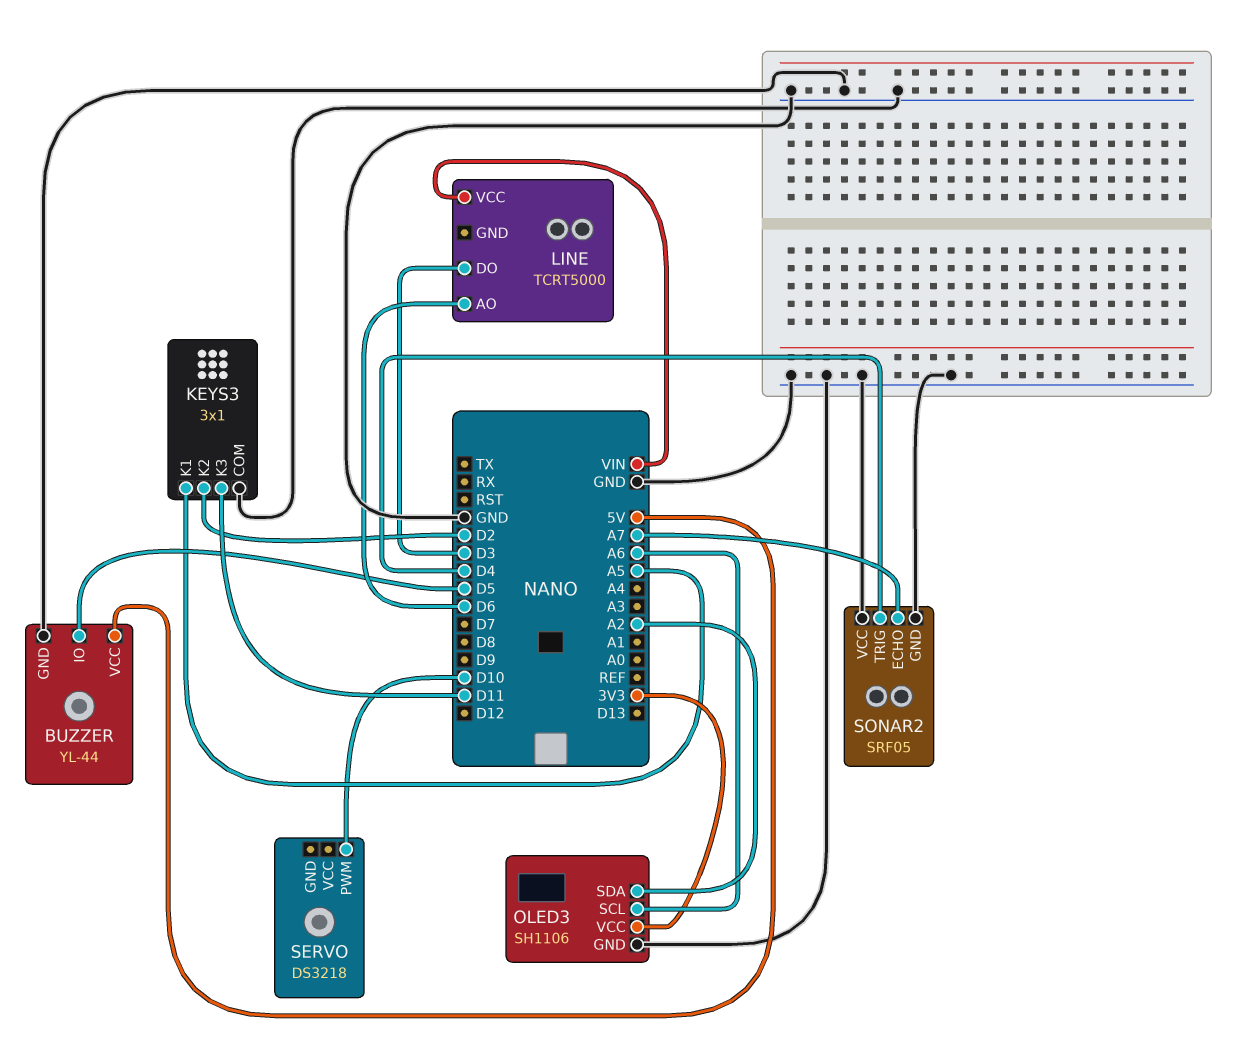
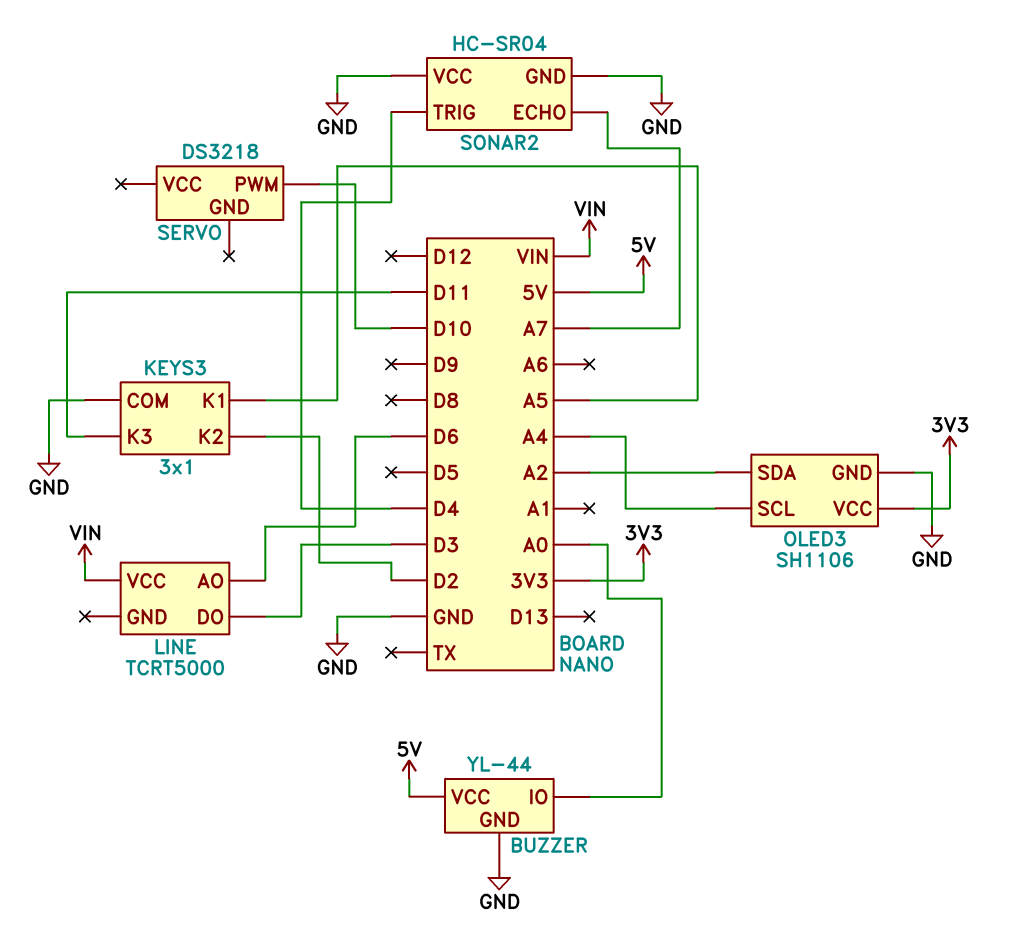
BUZZER pin IO: D5 -> A0
OLED3 pin SCL: A6 -> A4
SONAR2: SRF05 -> HC-SR04

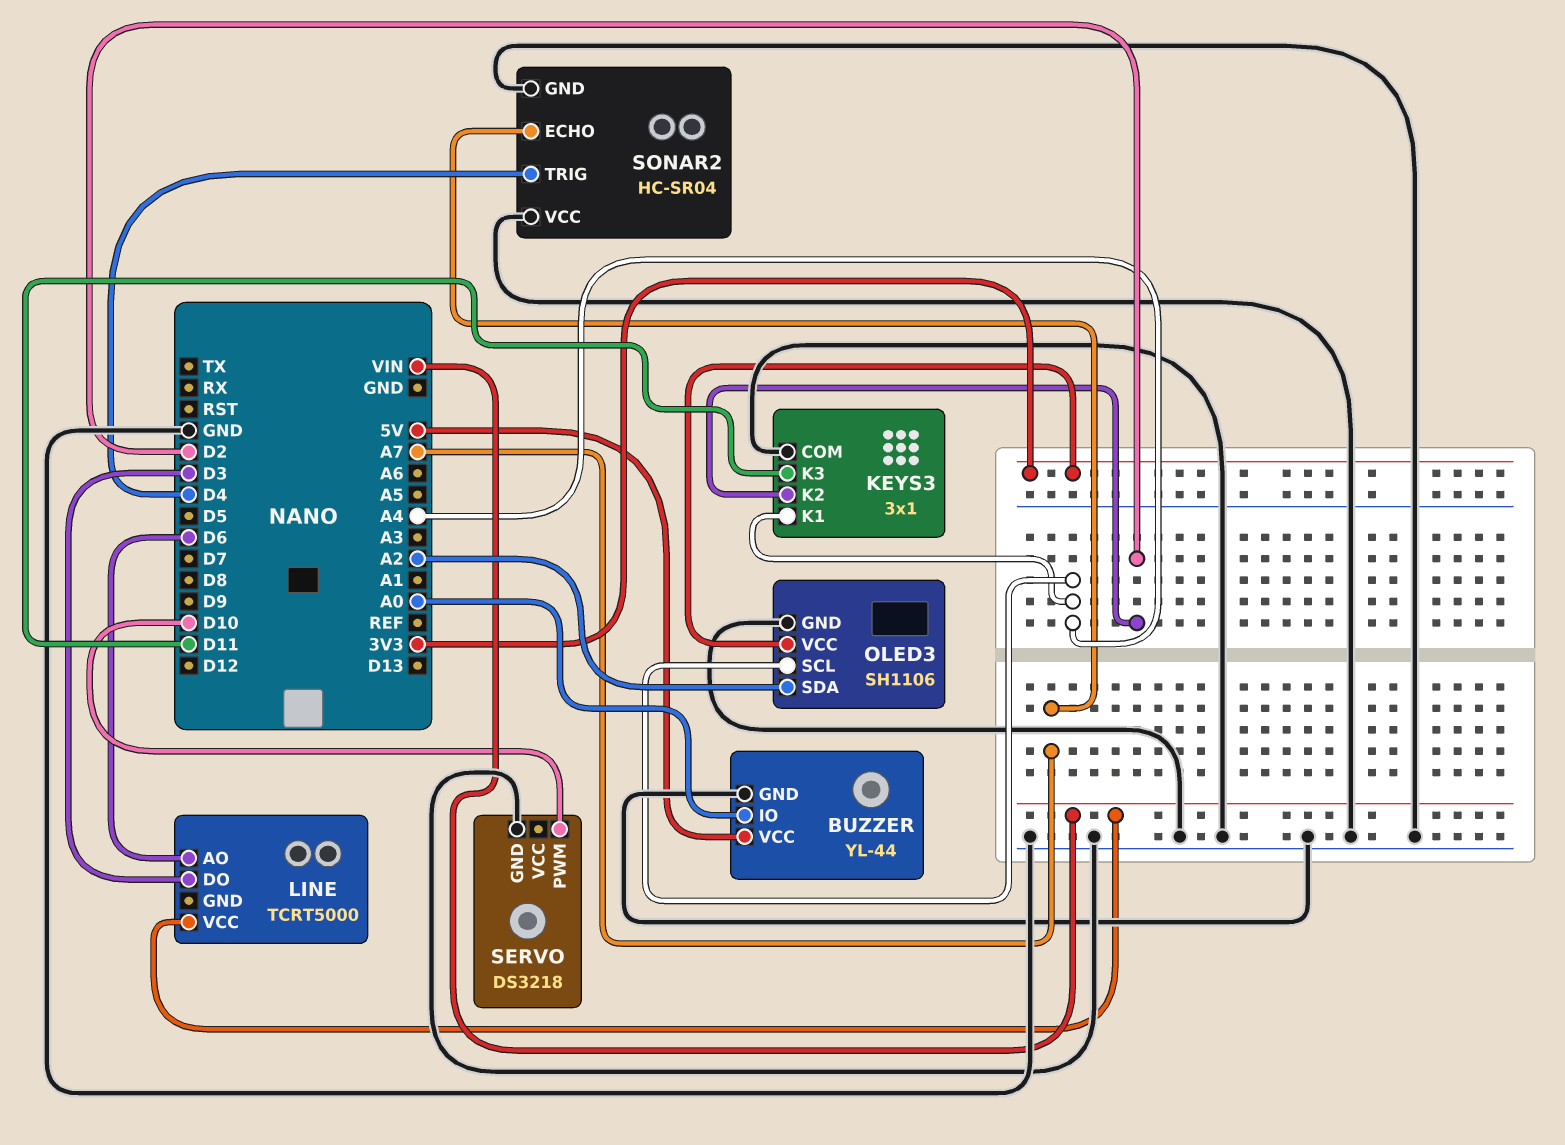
KEYS3 pin K1: A5 -> A4
SERVO pin GND: none -> GND

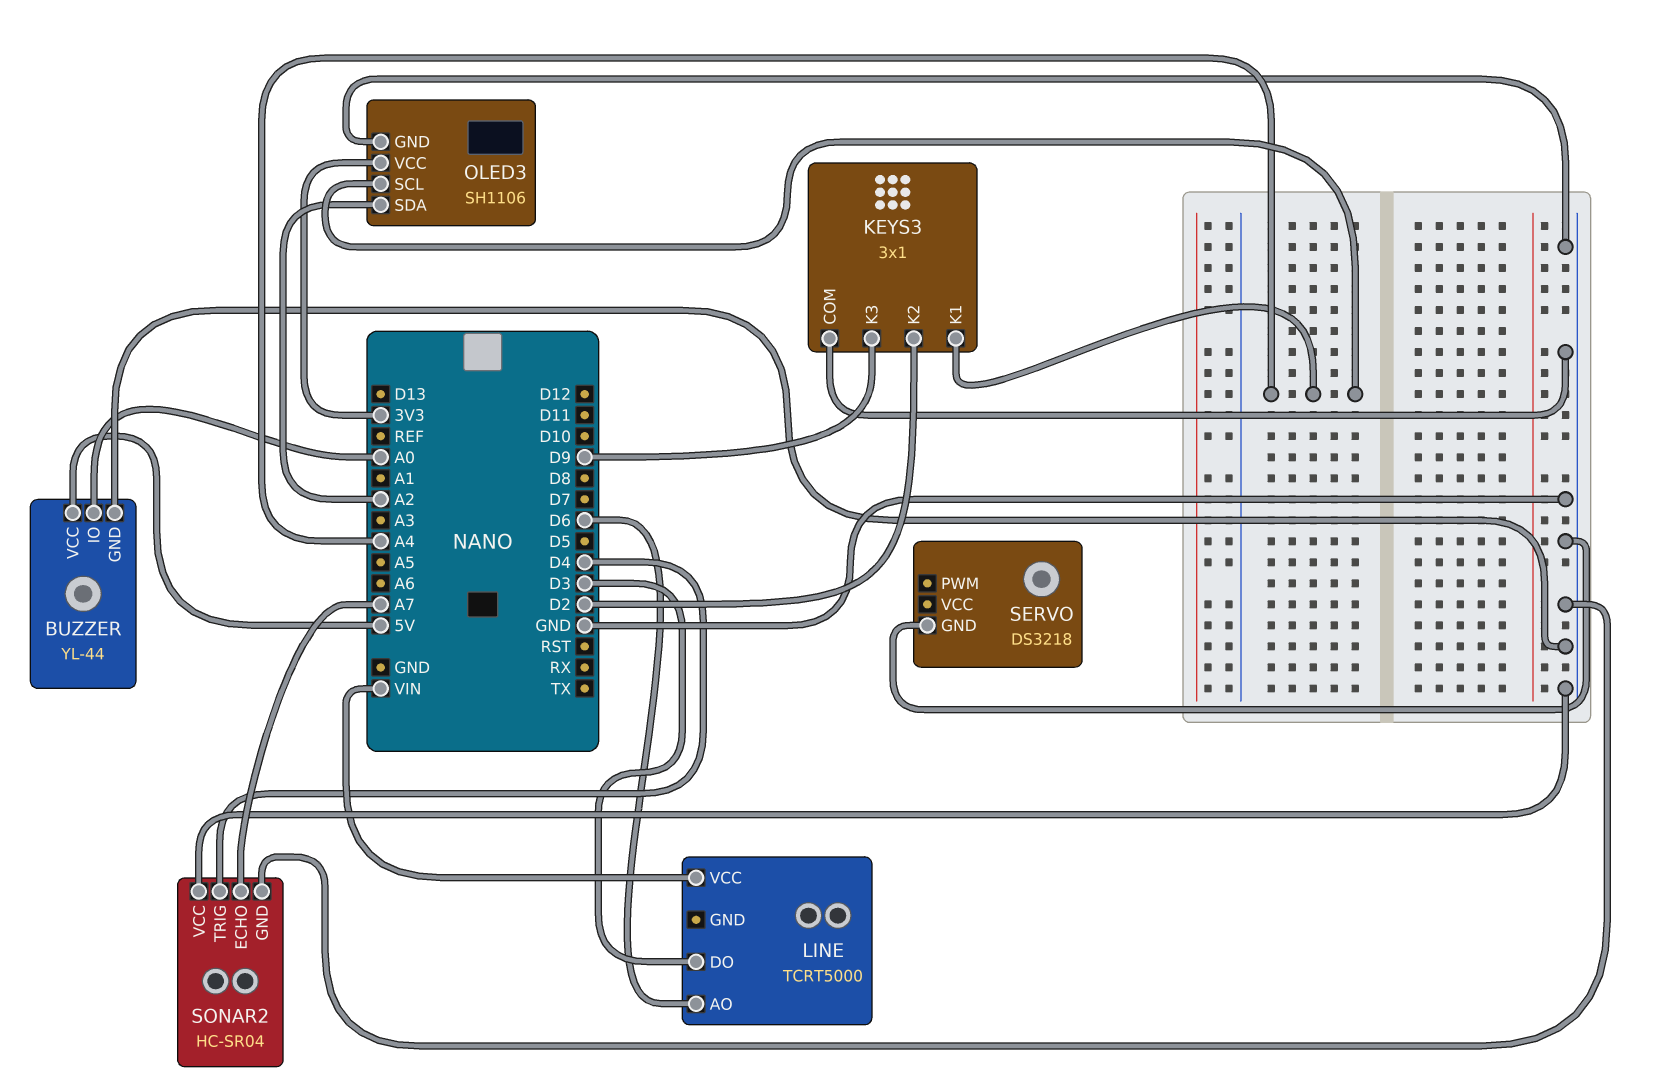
KEYS3 pin K3: D11 -> D9
SERVO pin PWM: D10 -> none

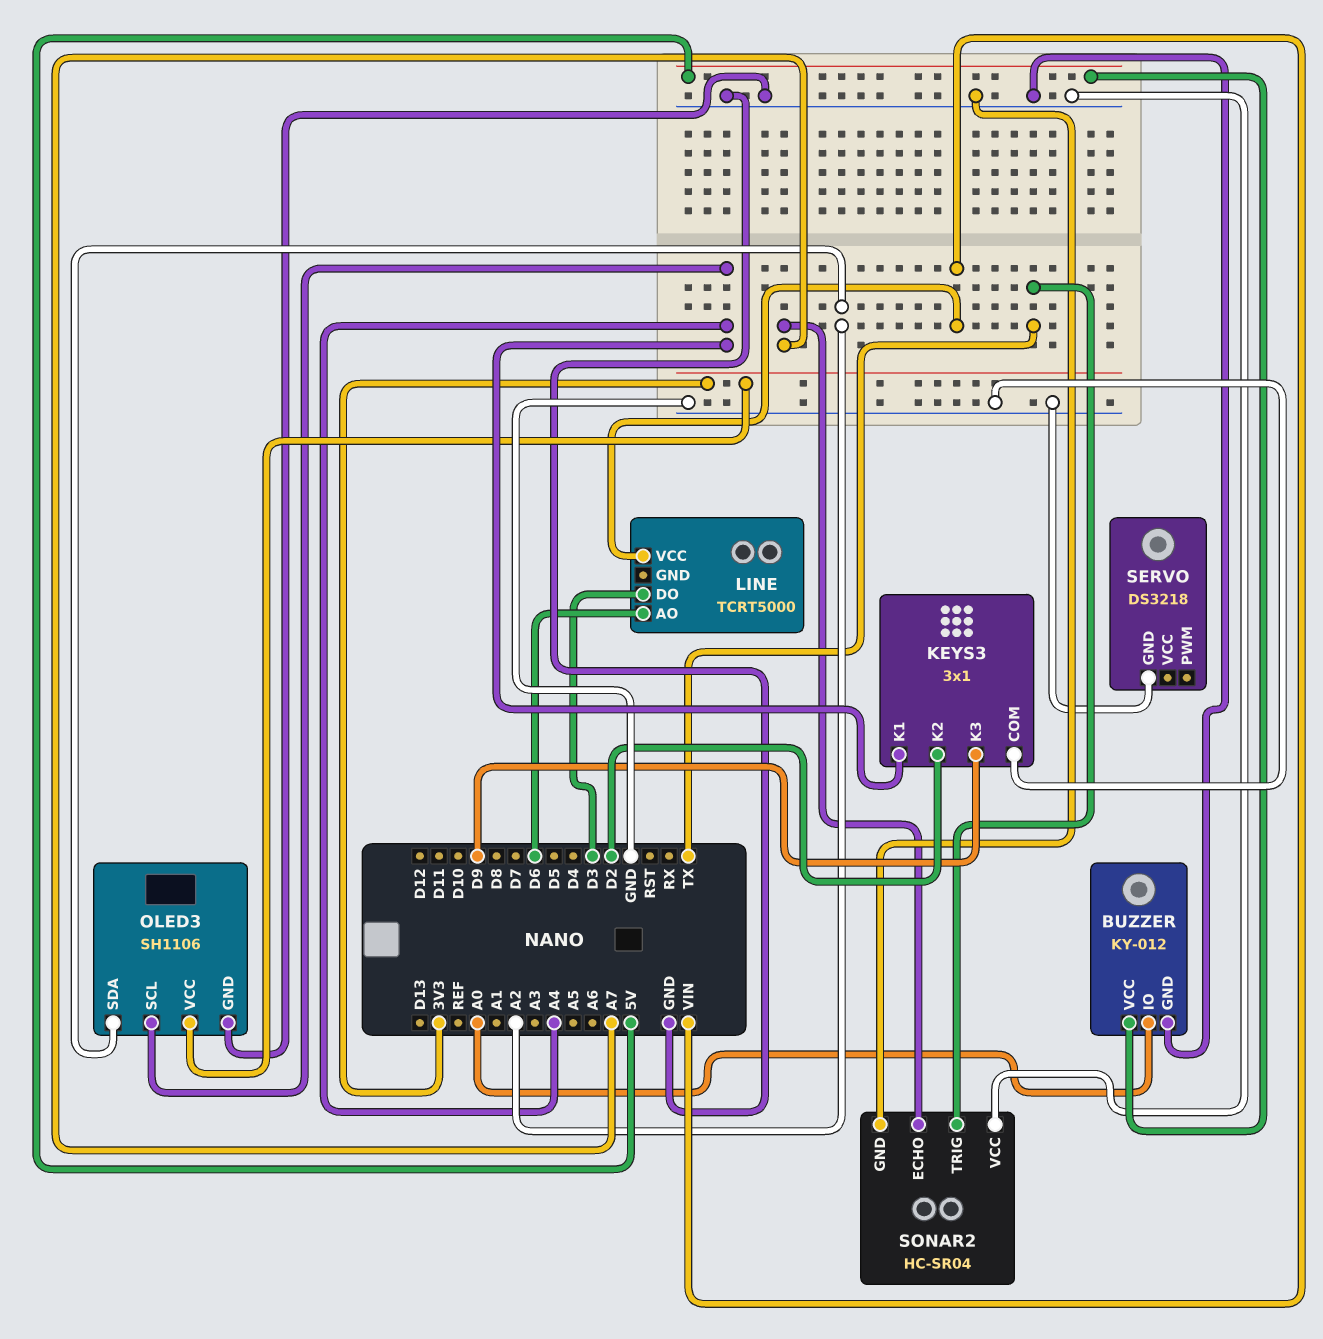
BUZZER: YL-44 -> KY-012
SONAR2 pin TRIG: D4 -> TX

